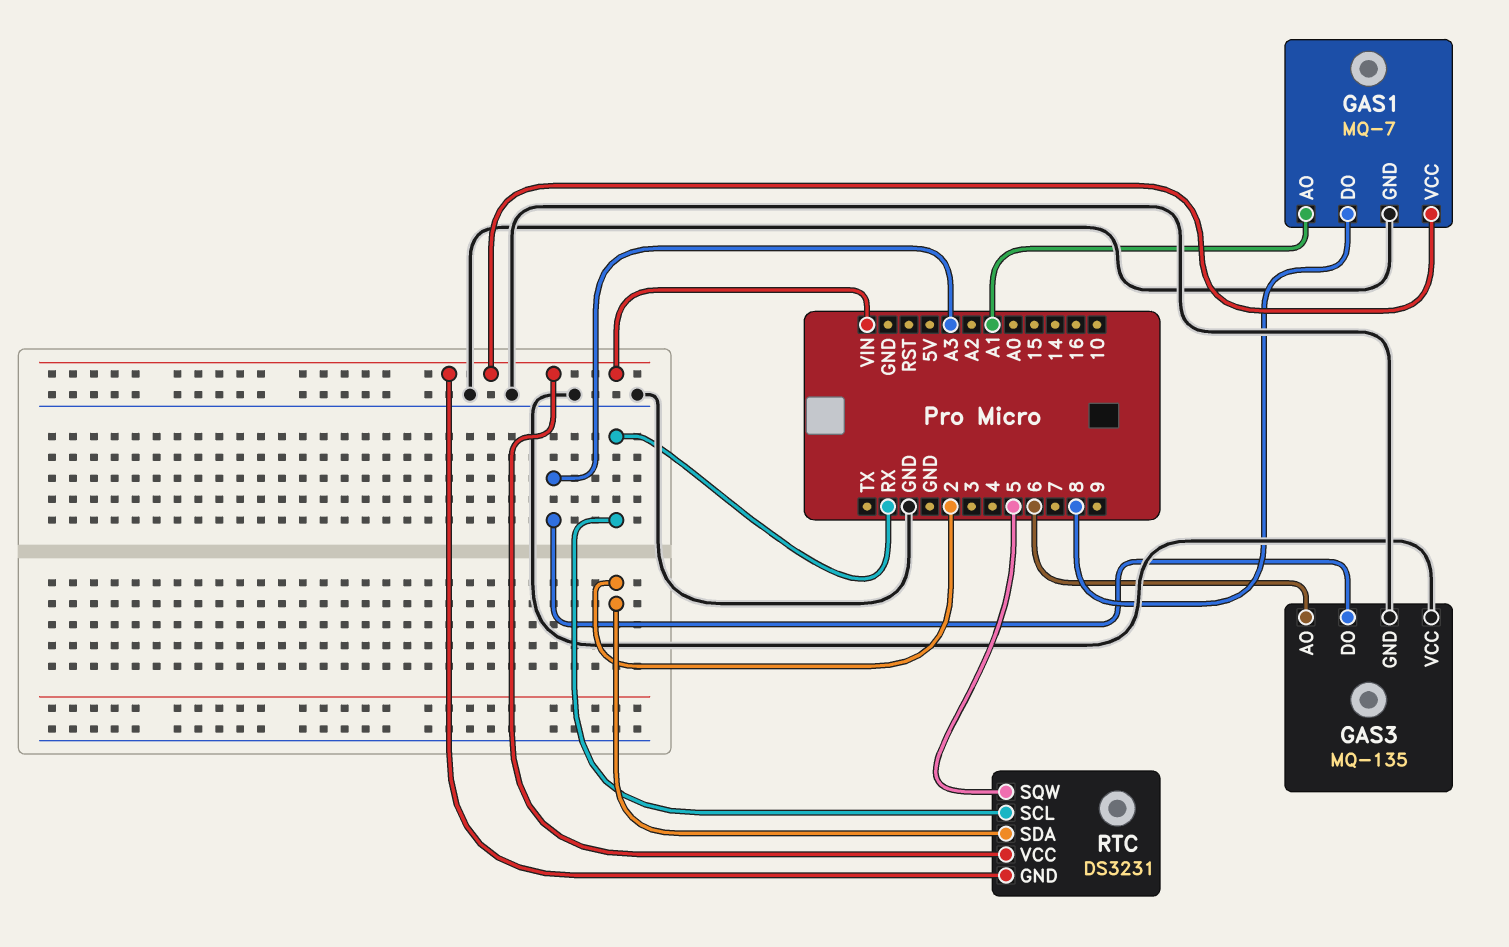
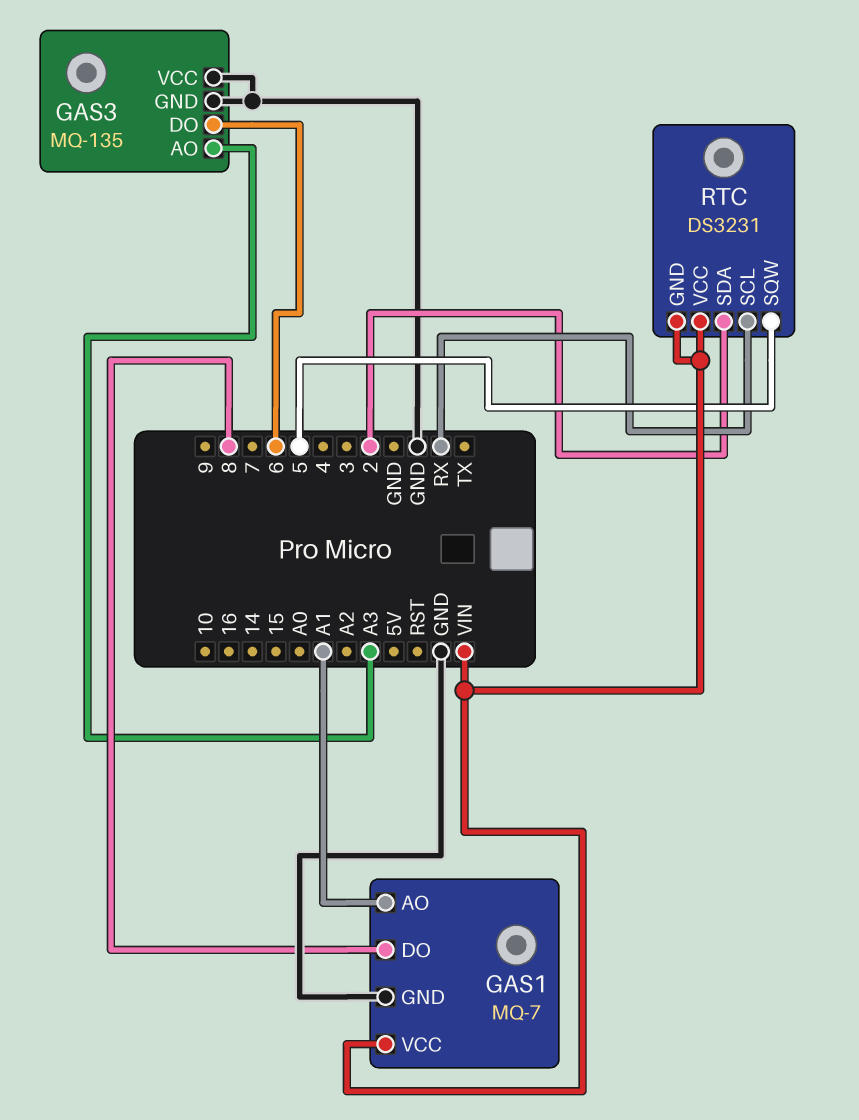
GAS3 pin AO: 6 -> A3
GAS3 pin DO: A3 -> 6

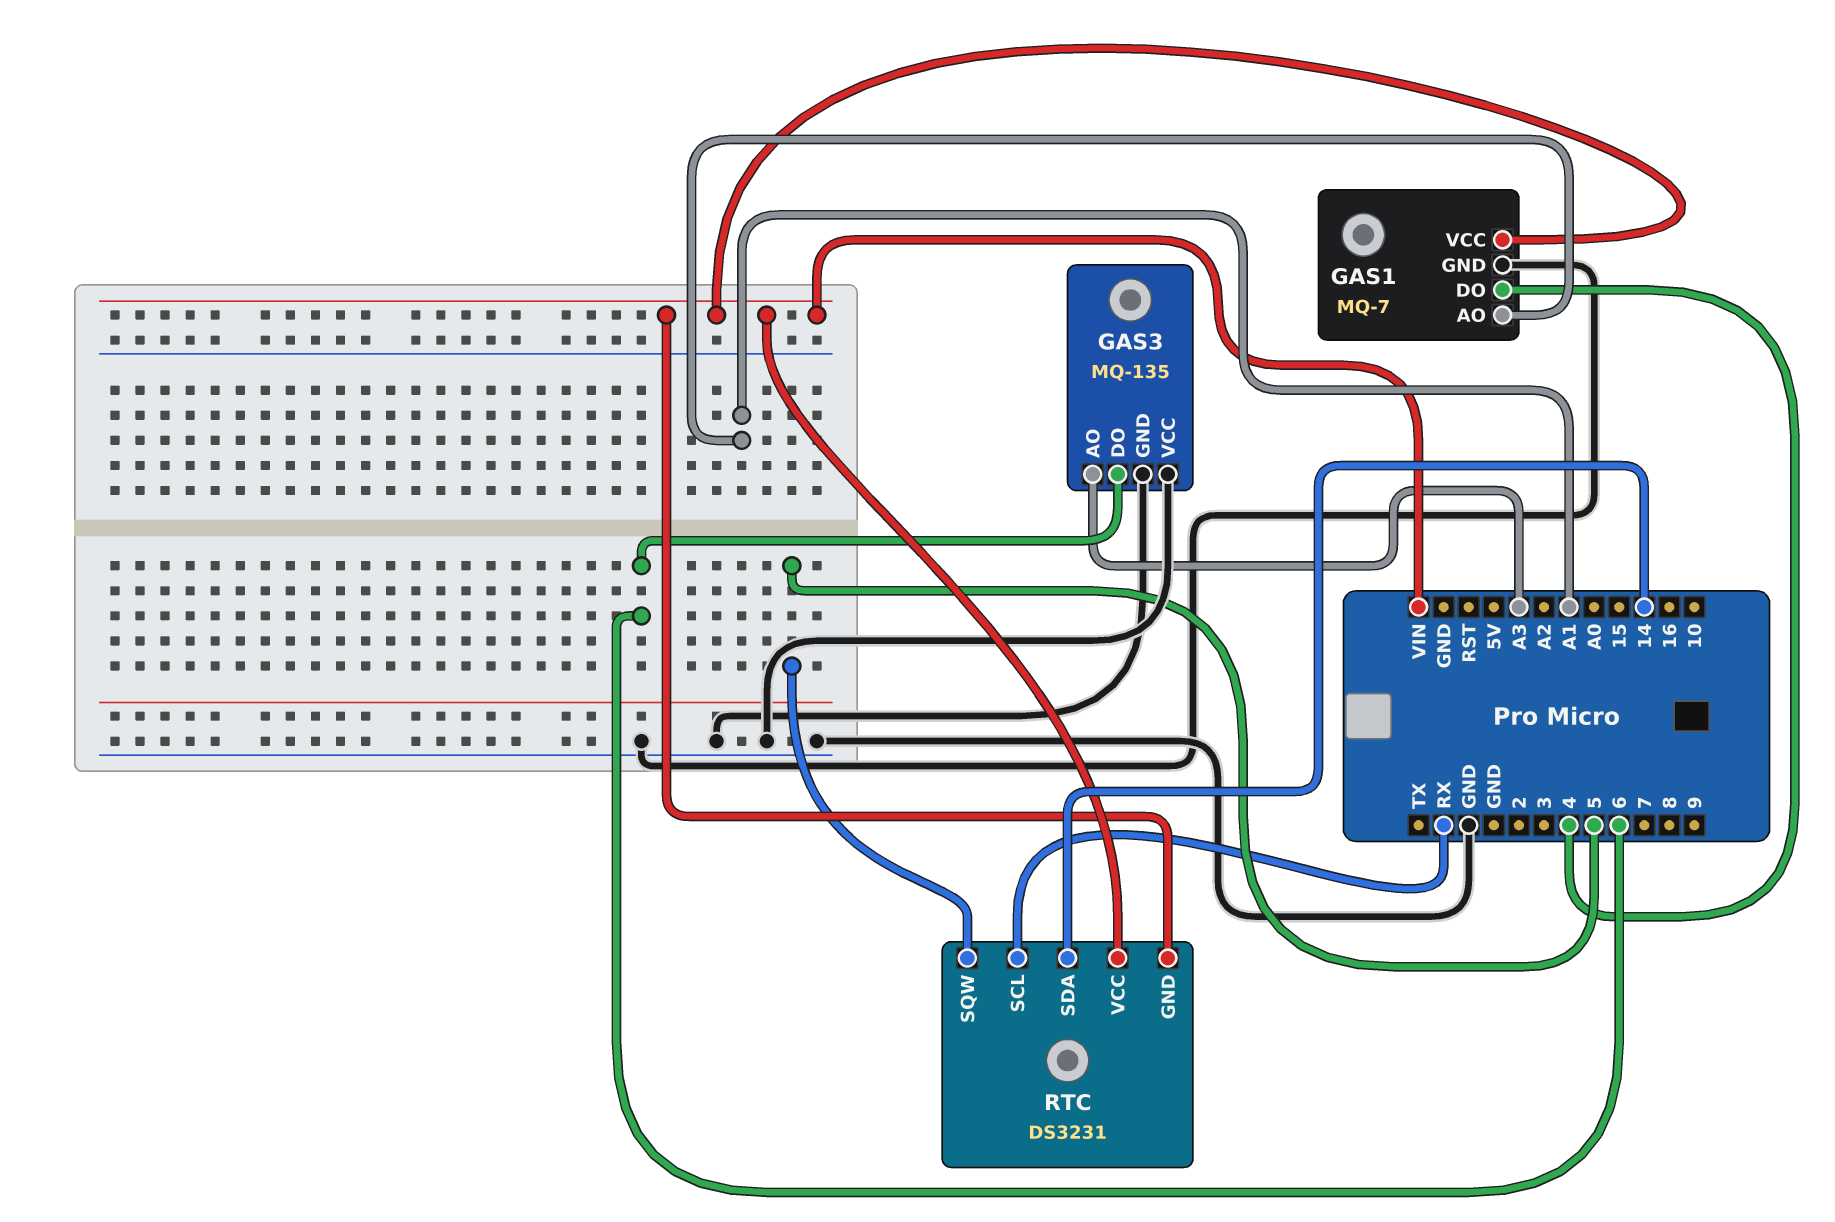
GAS1 pin DO: 8 -> 4
RTC pin SDA: 2 -> 14

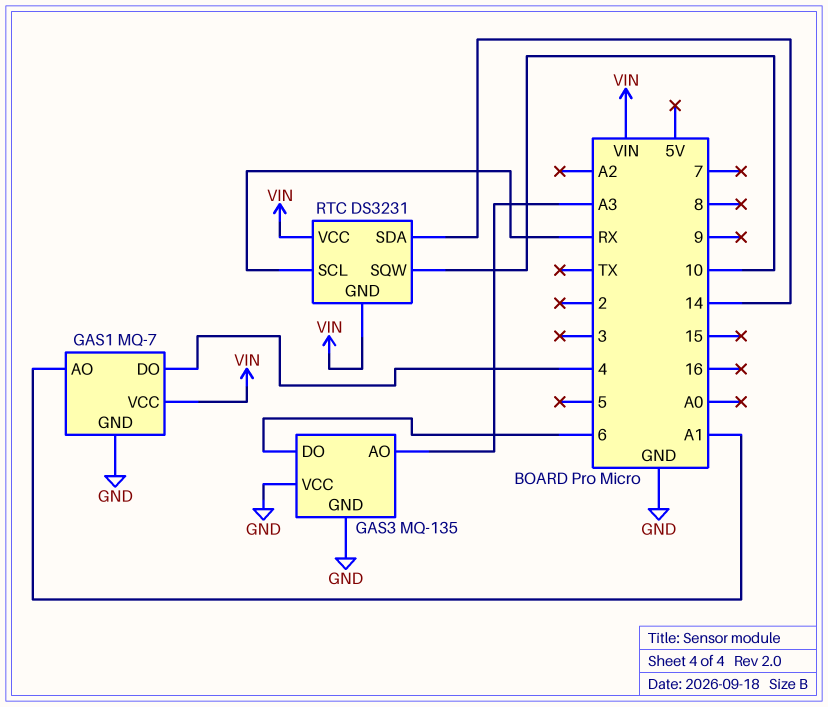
RTC pin SQW: 5 -> 10

